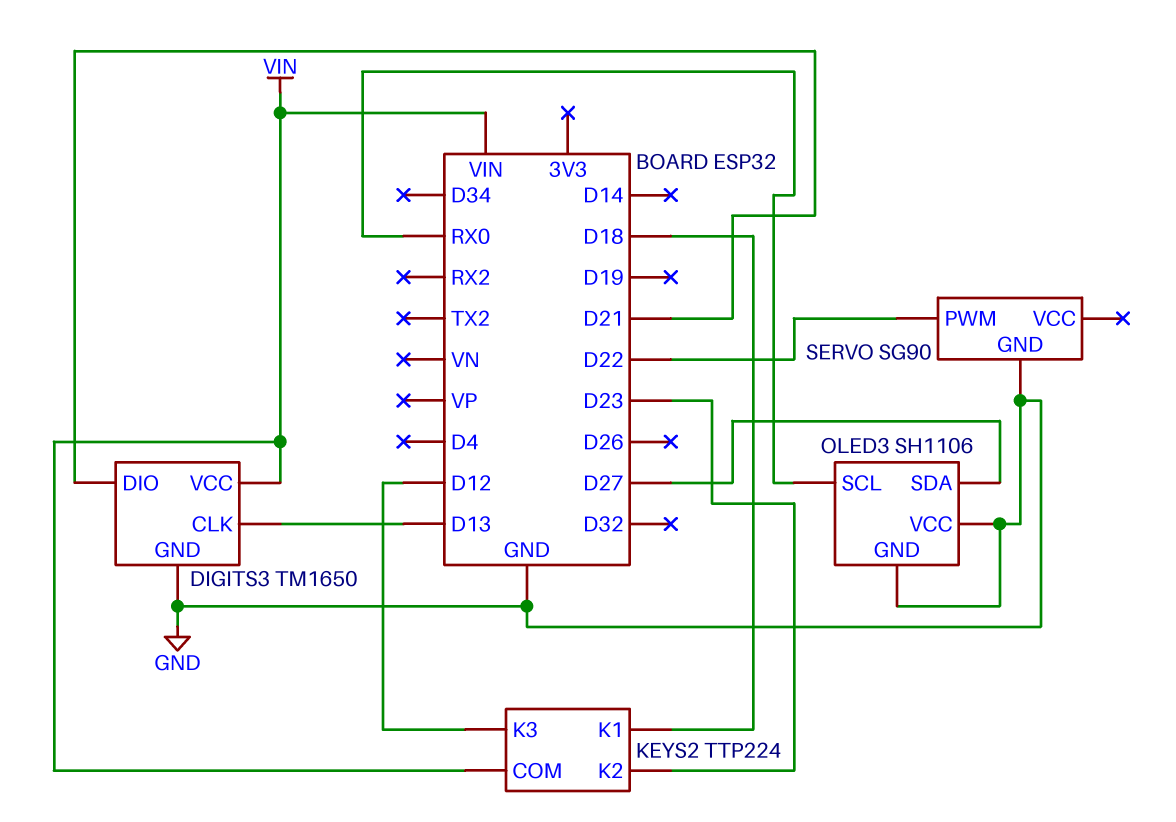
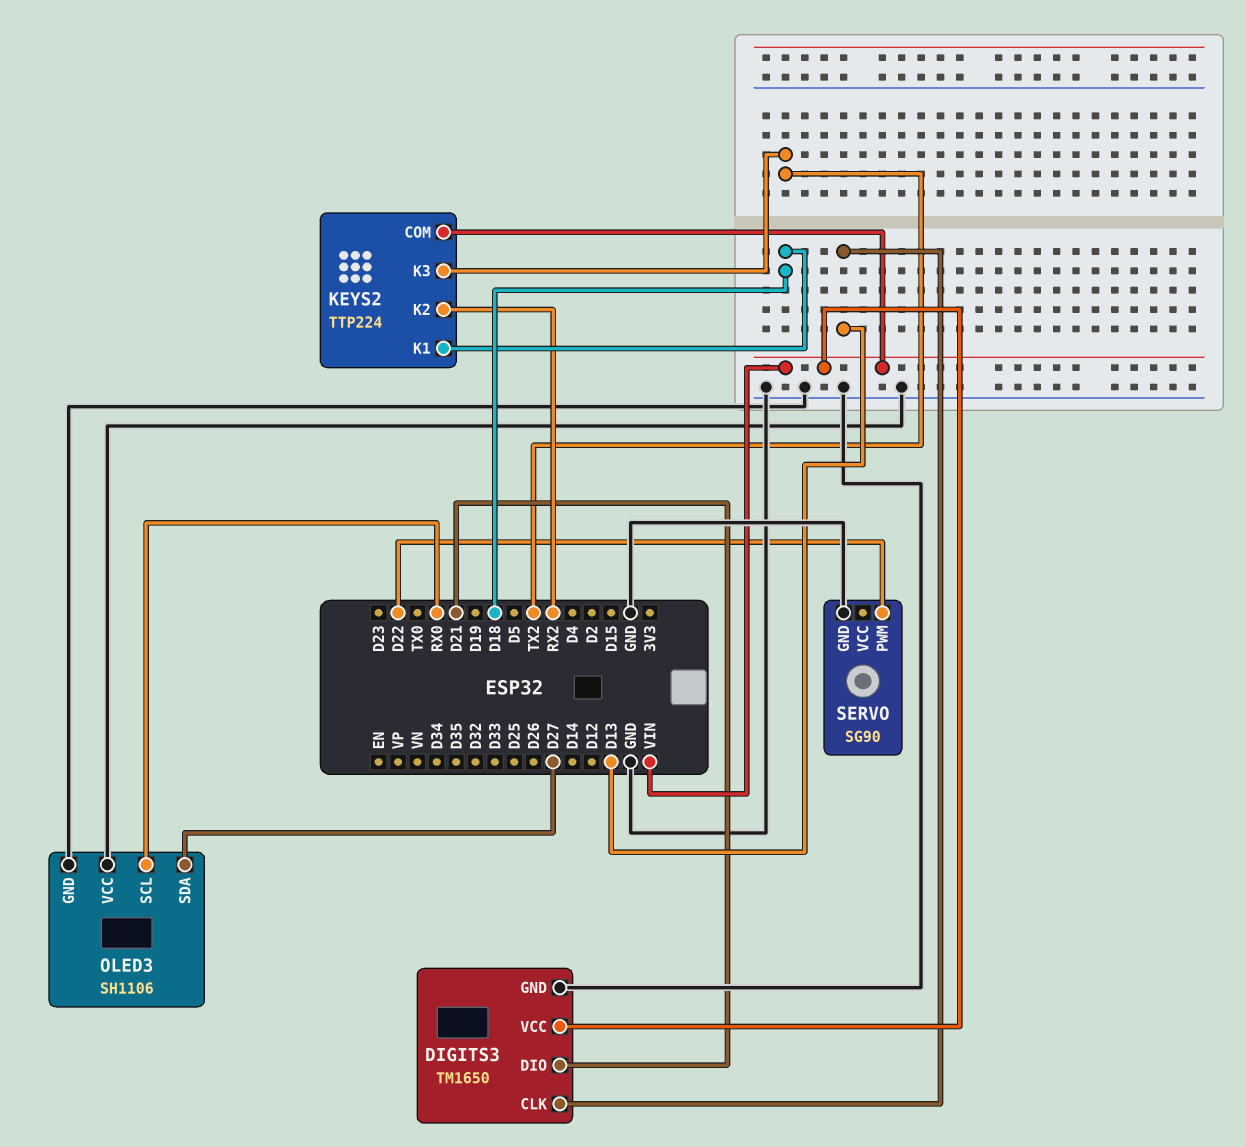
KEYS2 pin K2: D23 -> RX2
KEYS2 pin K3: D12 -> TX2

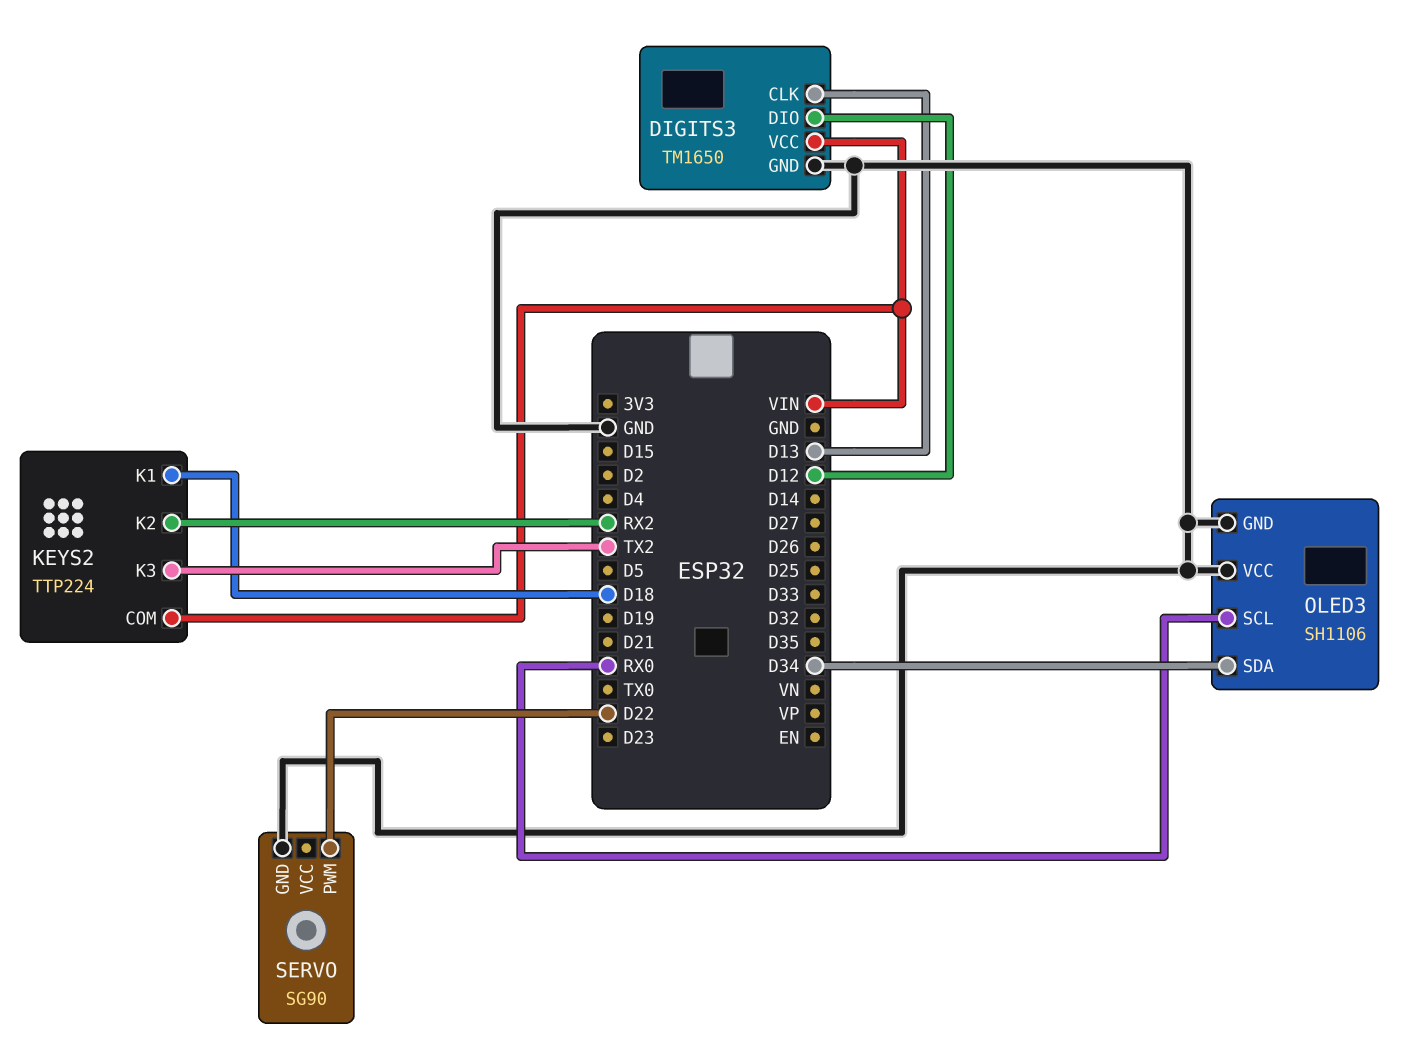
DIGITS3 pin DIO: D21 -> D12
OLED3 pin SDA: D27 -> D34

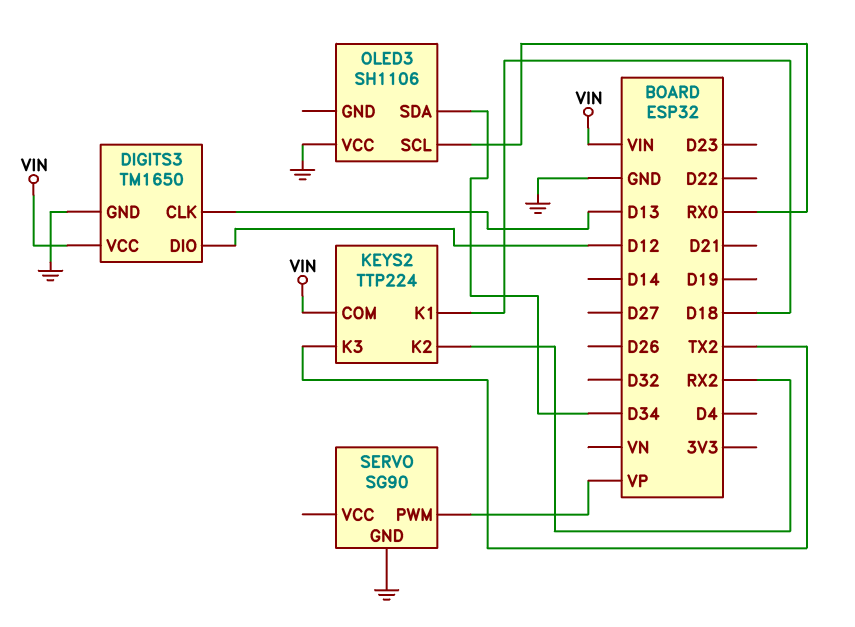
OLED3 pin GND: GND -> none
SERVO pin PWM: D22 -> VP

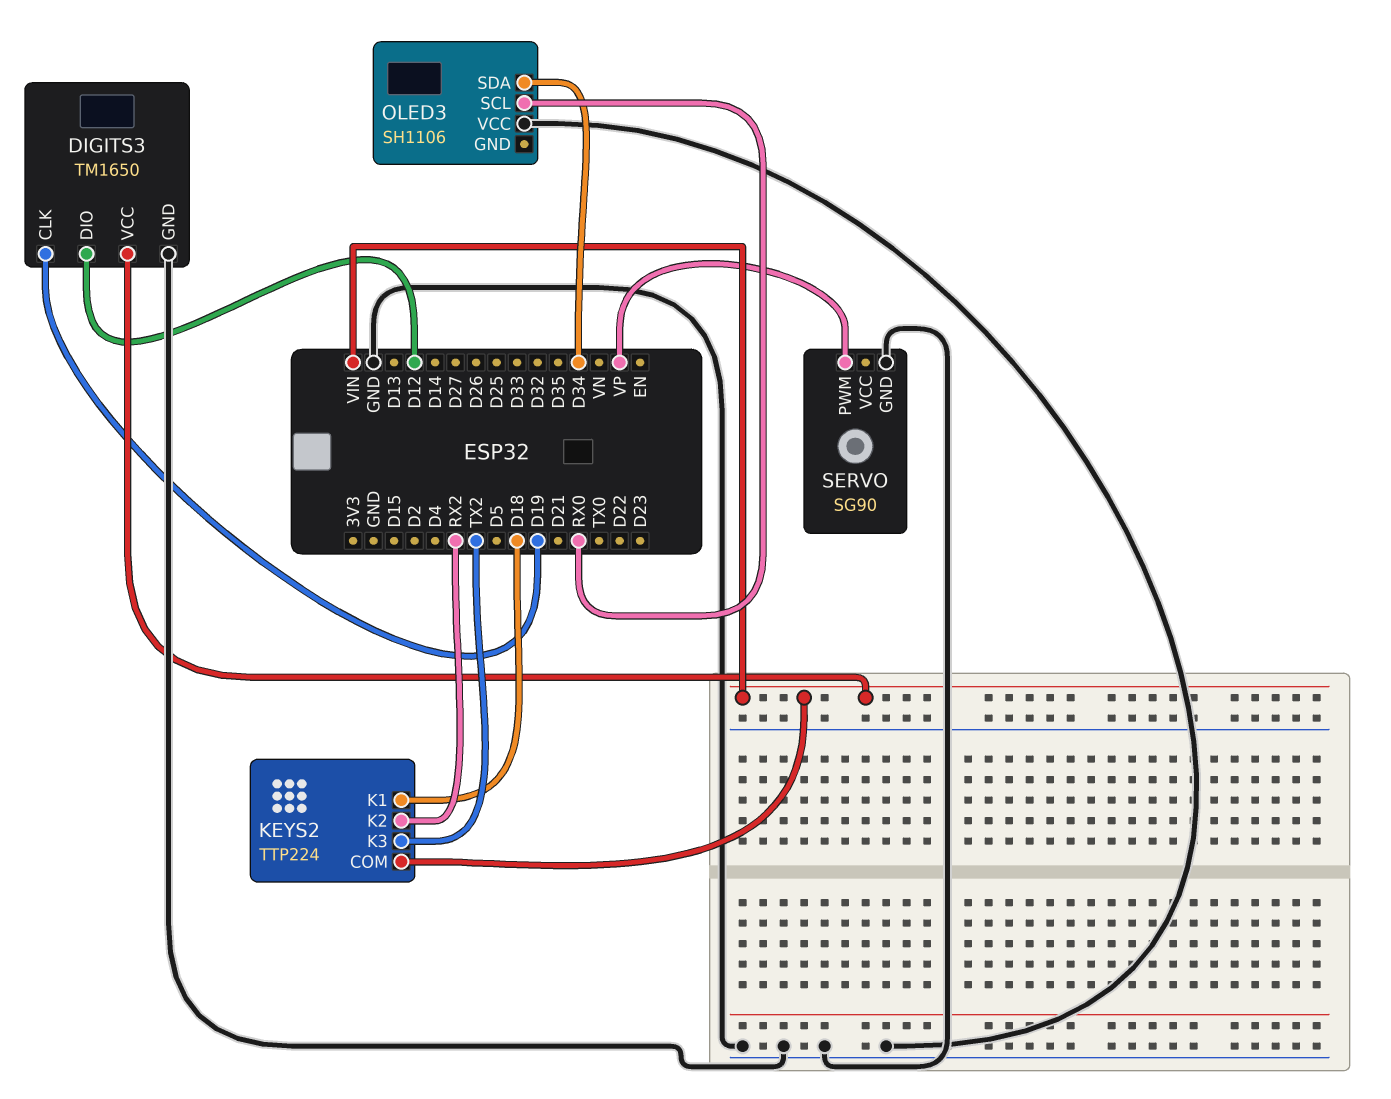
DIGITS3 pin CLK: D13 -> D19

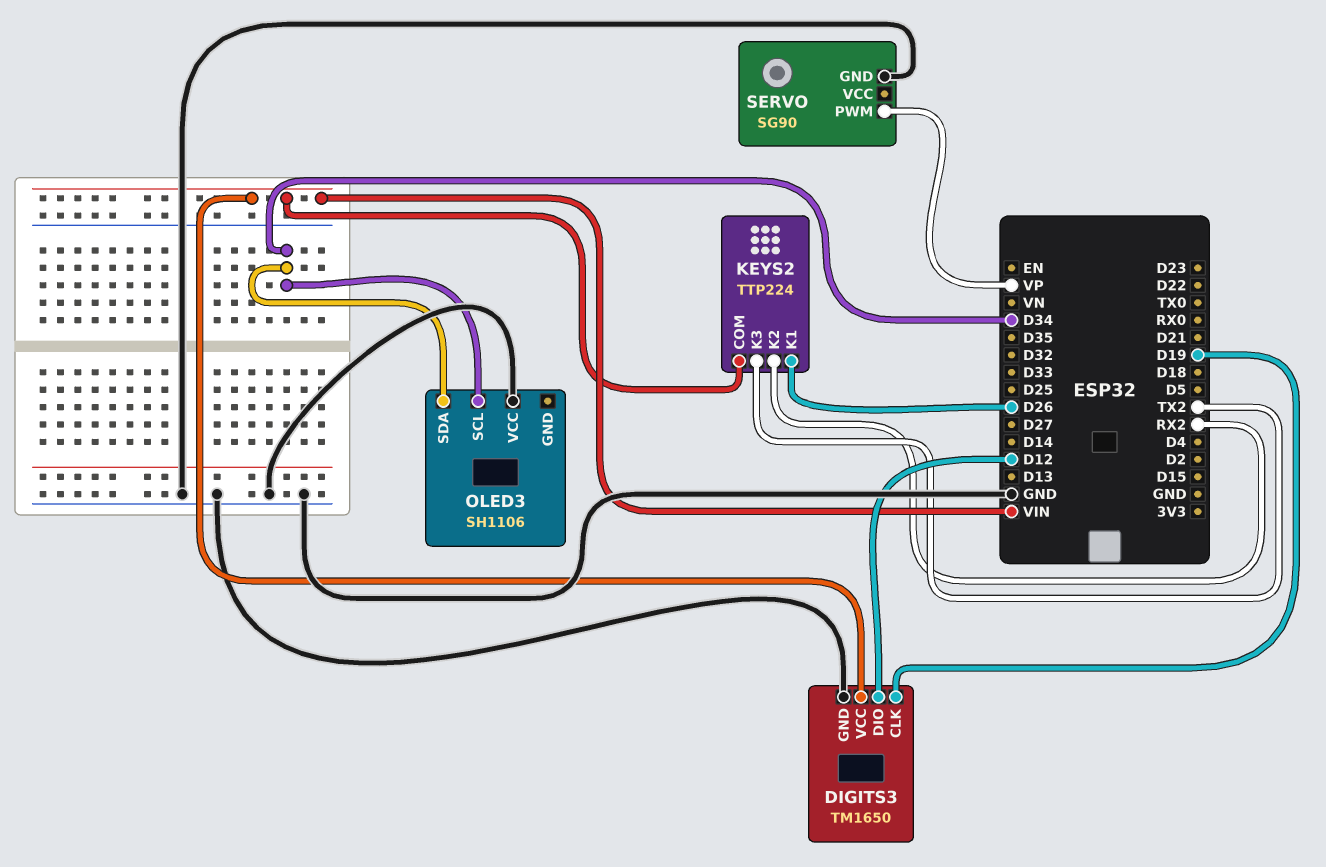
KEYS2 pin K1: D18 -> D26
OLED3 pin SCL: RX0 -> D34

